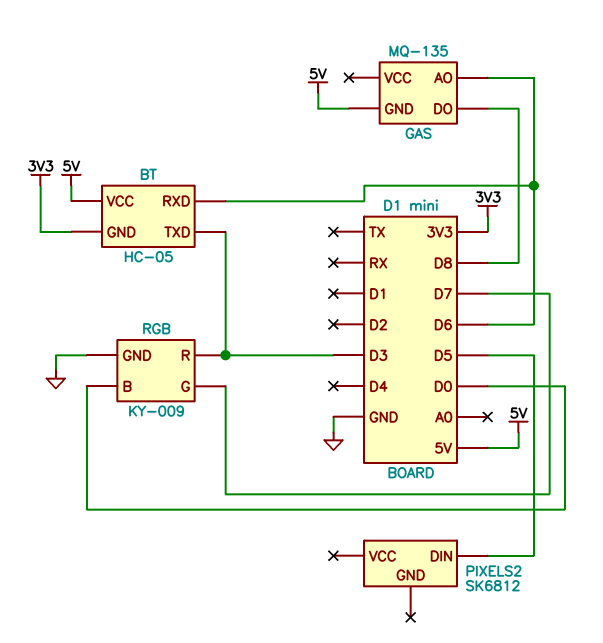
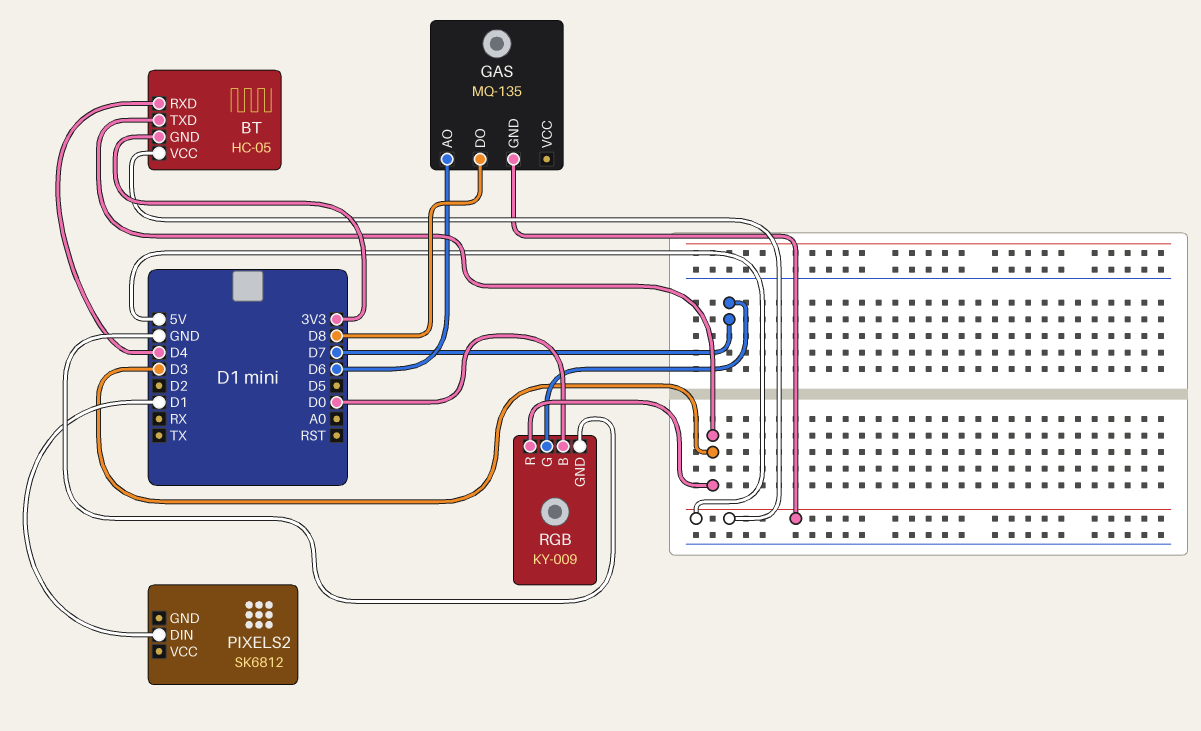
BT pin RXD: D6 -> D4
PIXELS2 pin DIN: D5 -> D1

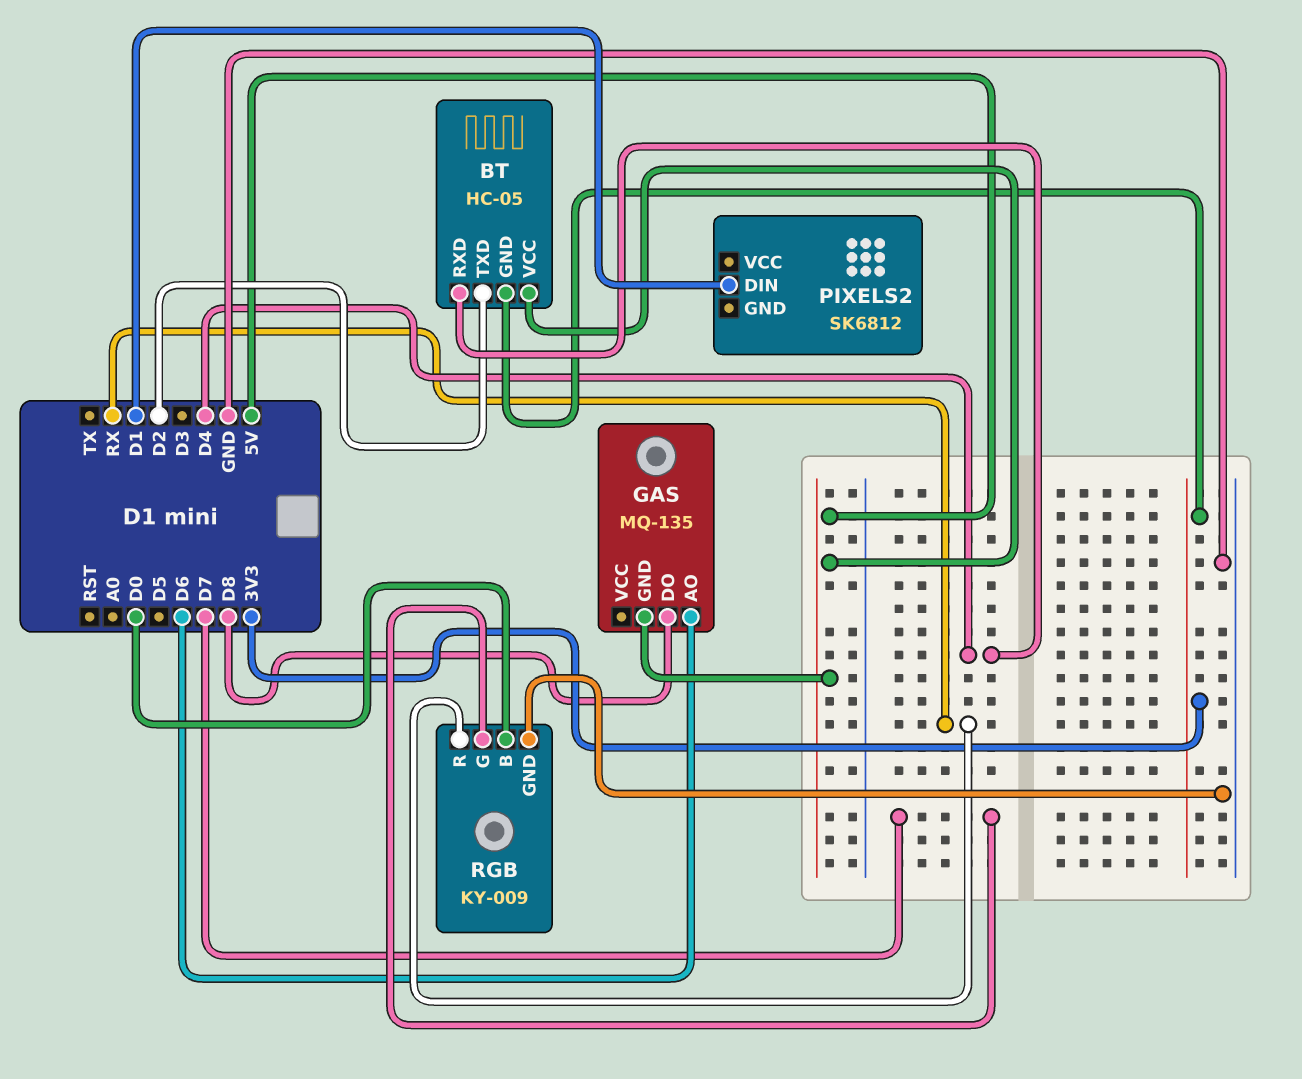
BT pin TXD: D3 -> D2
RGB pin R: D3 -> RX

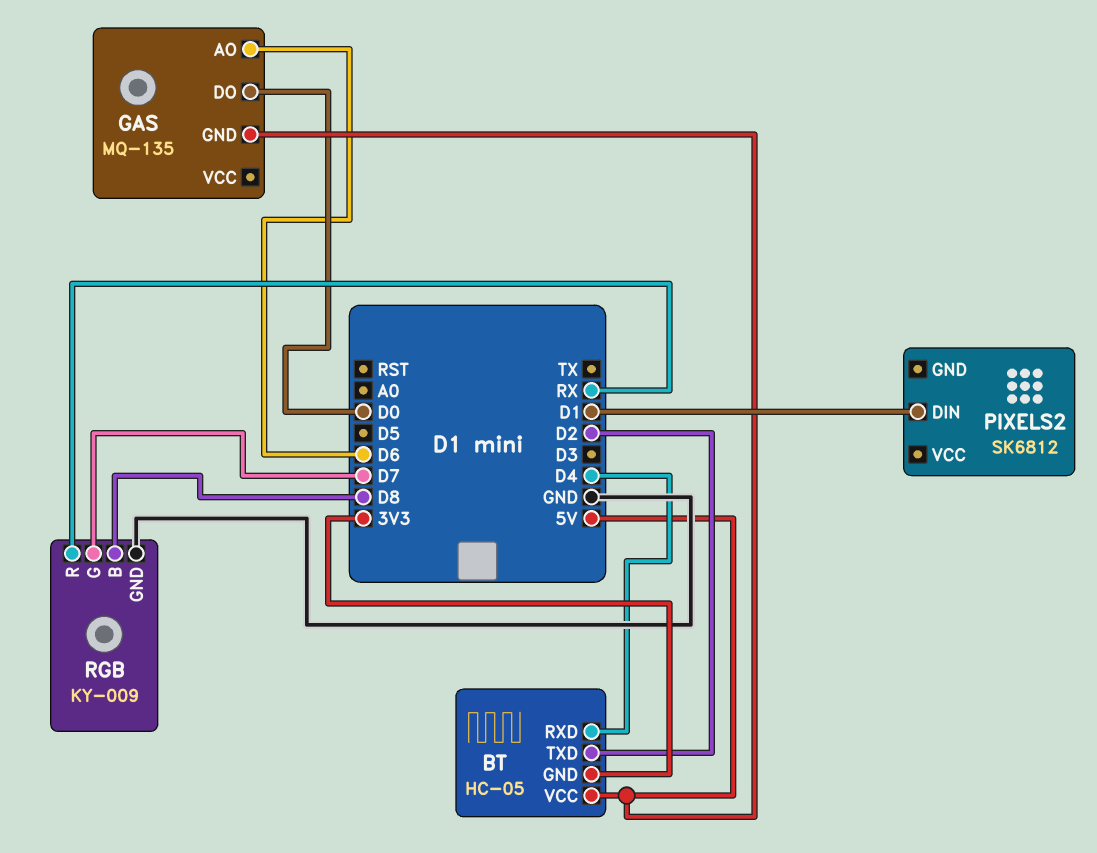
GAS pin DO: D8 -> D0
RGB pin B: D0 -> D8

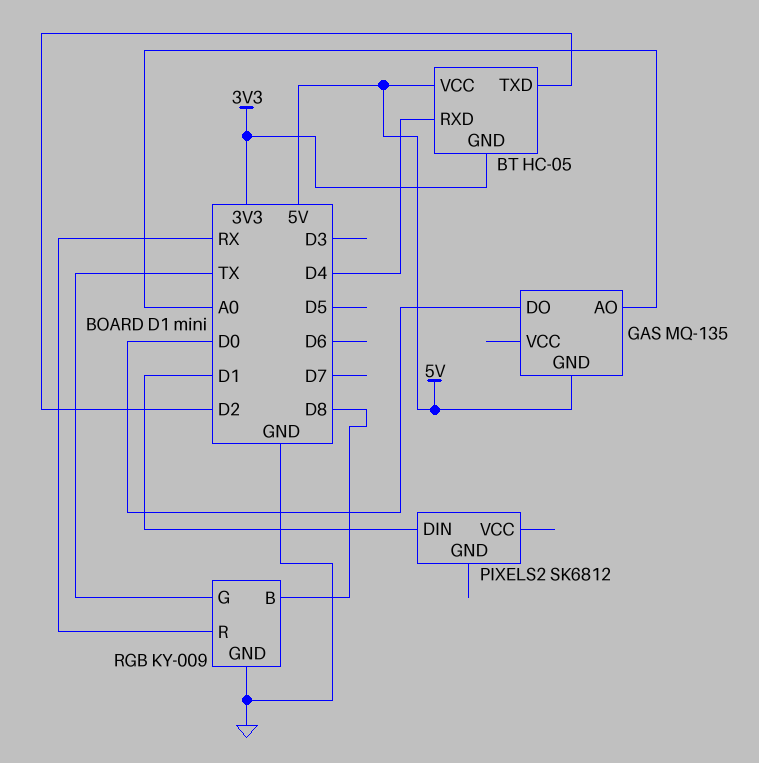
GAS pin AO: D6 -> A0
RGB pin G: D7 -> TX

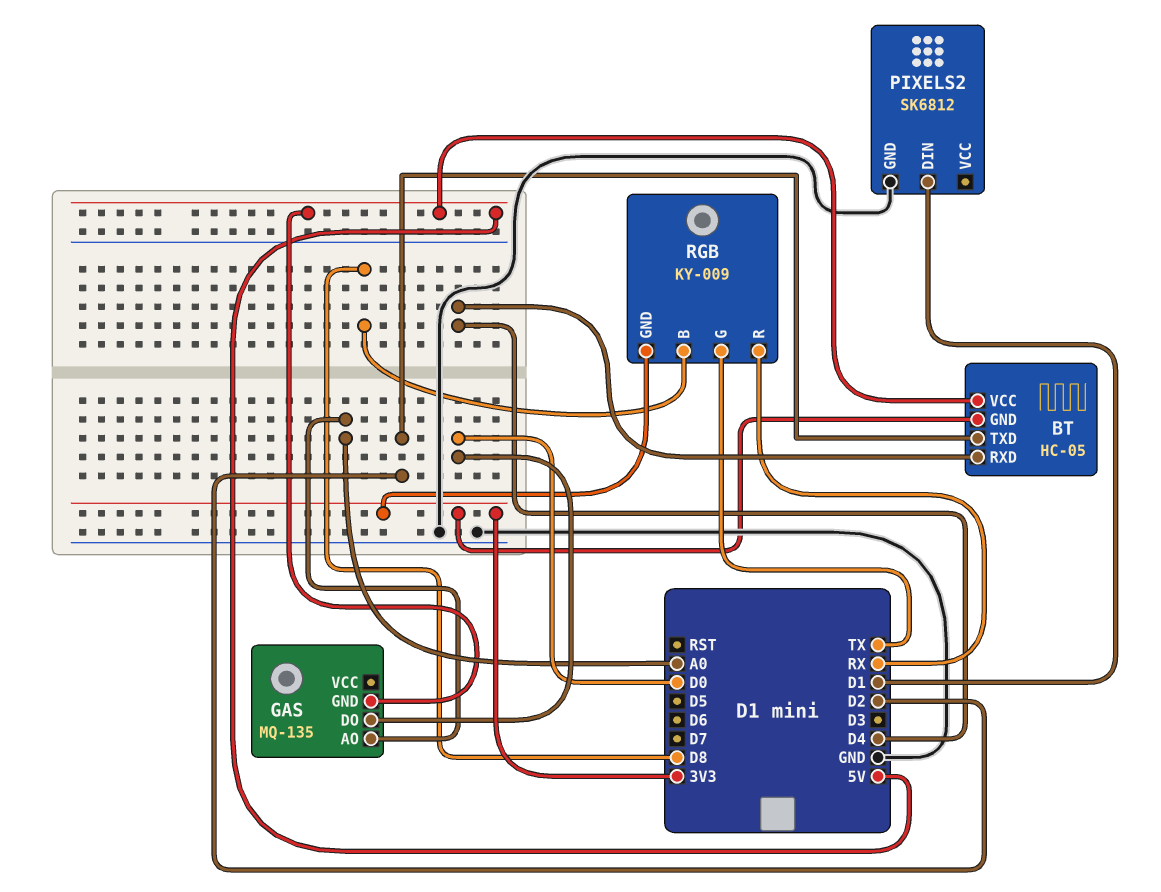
PIXELS2 pin GND: none -> GND
RGB pin GND: GND -> 3V3

